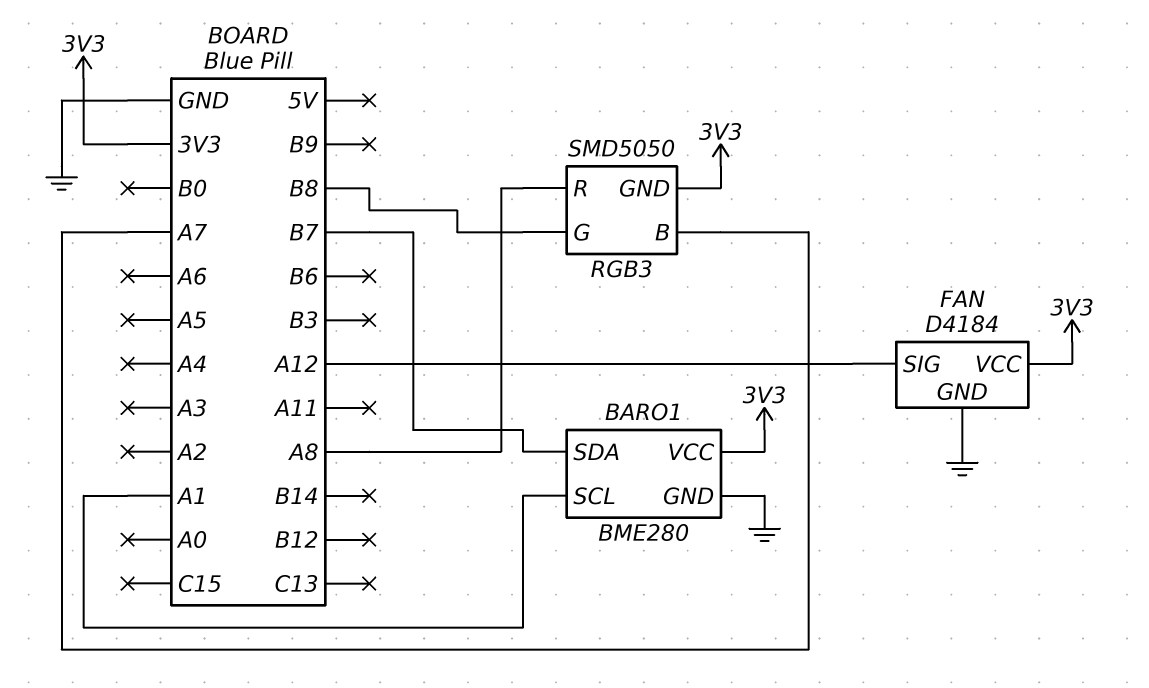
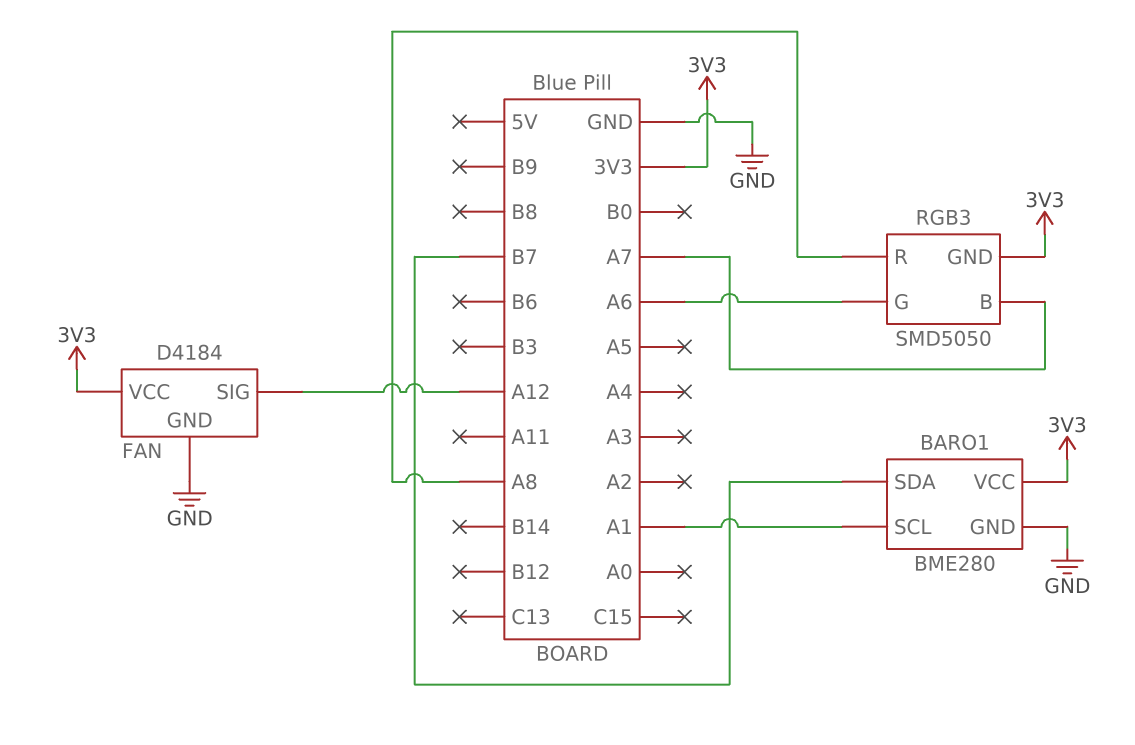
RGB3 pin G: B8 -> A6

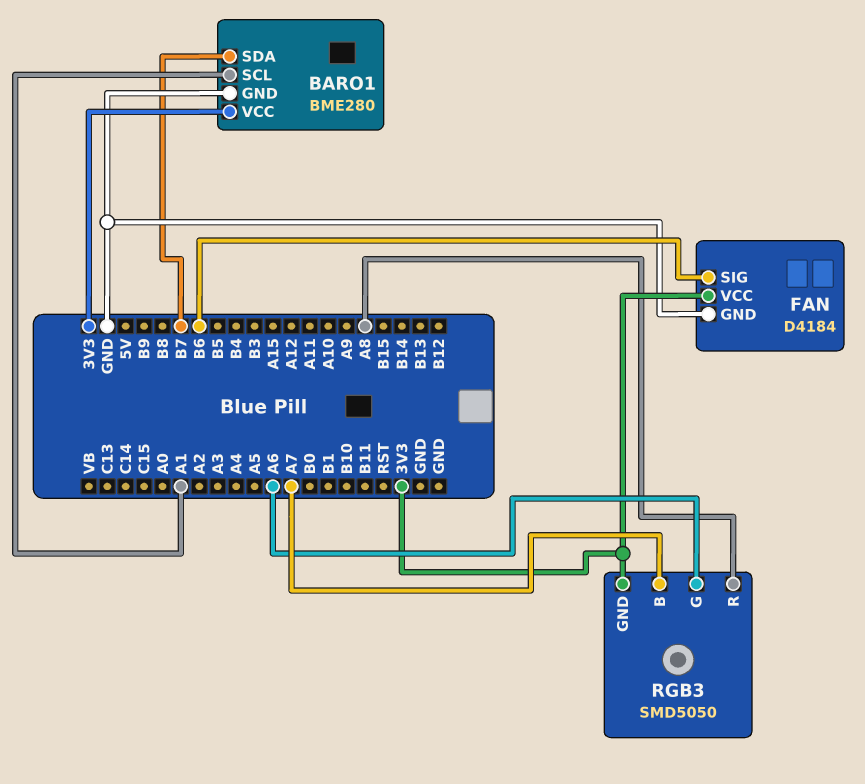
FAN pin SIG: A12 -> B6

